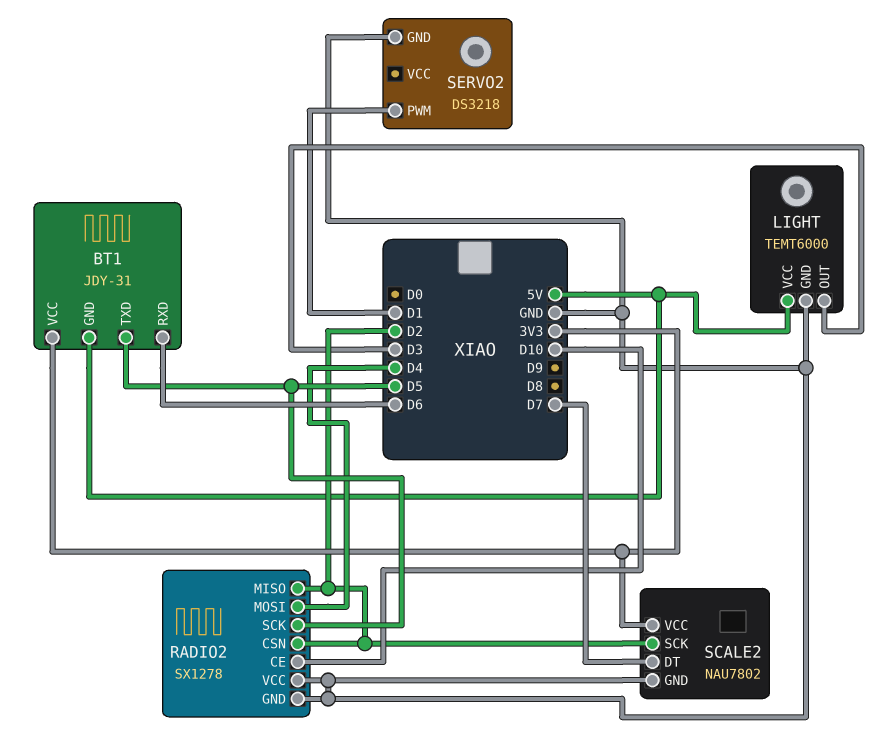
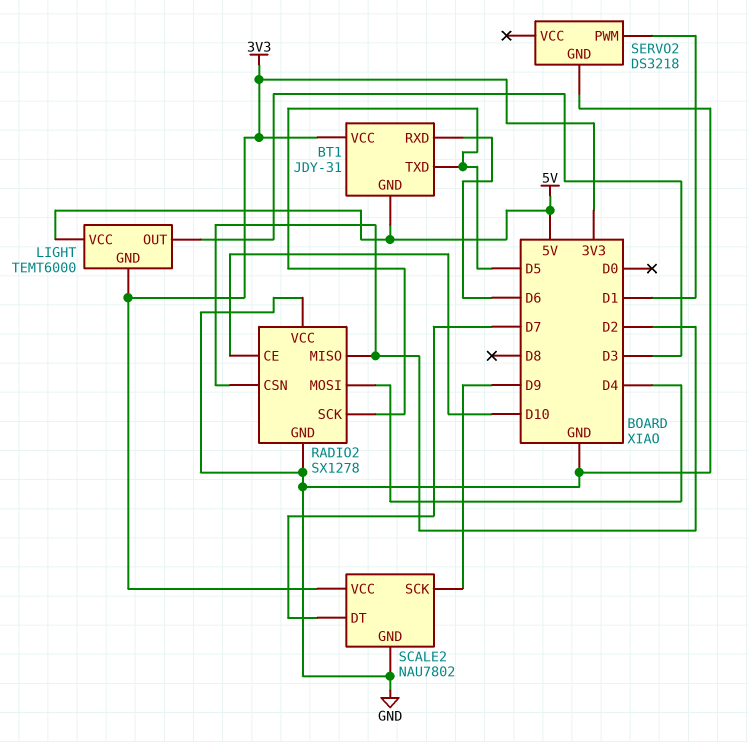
LIGHT pin GND: GND -> 3V3
SCALE2 pin SCK: D2 -> D9

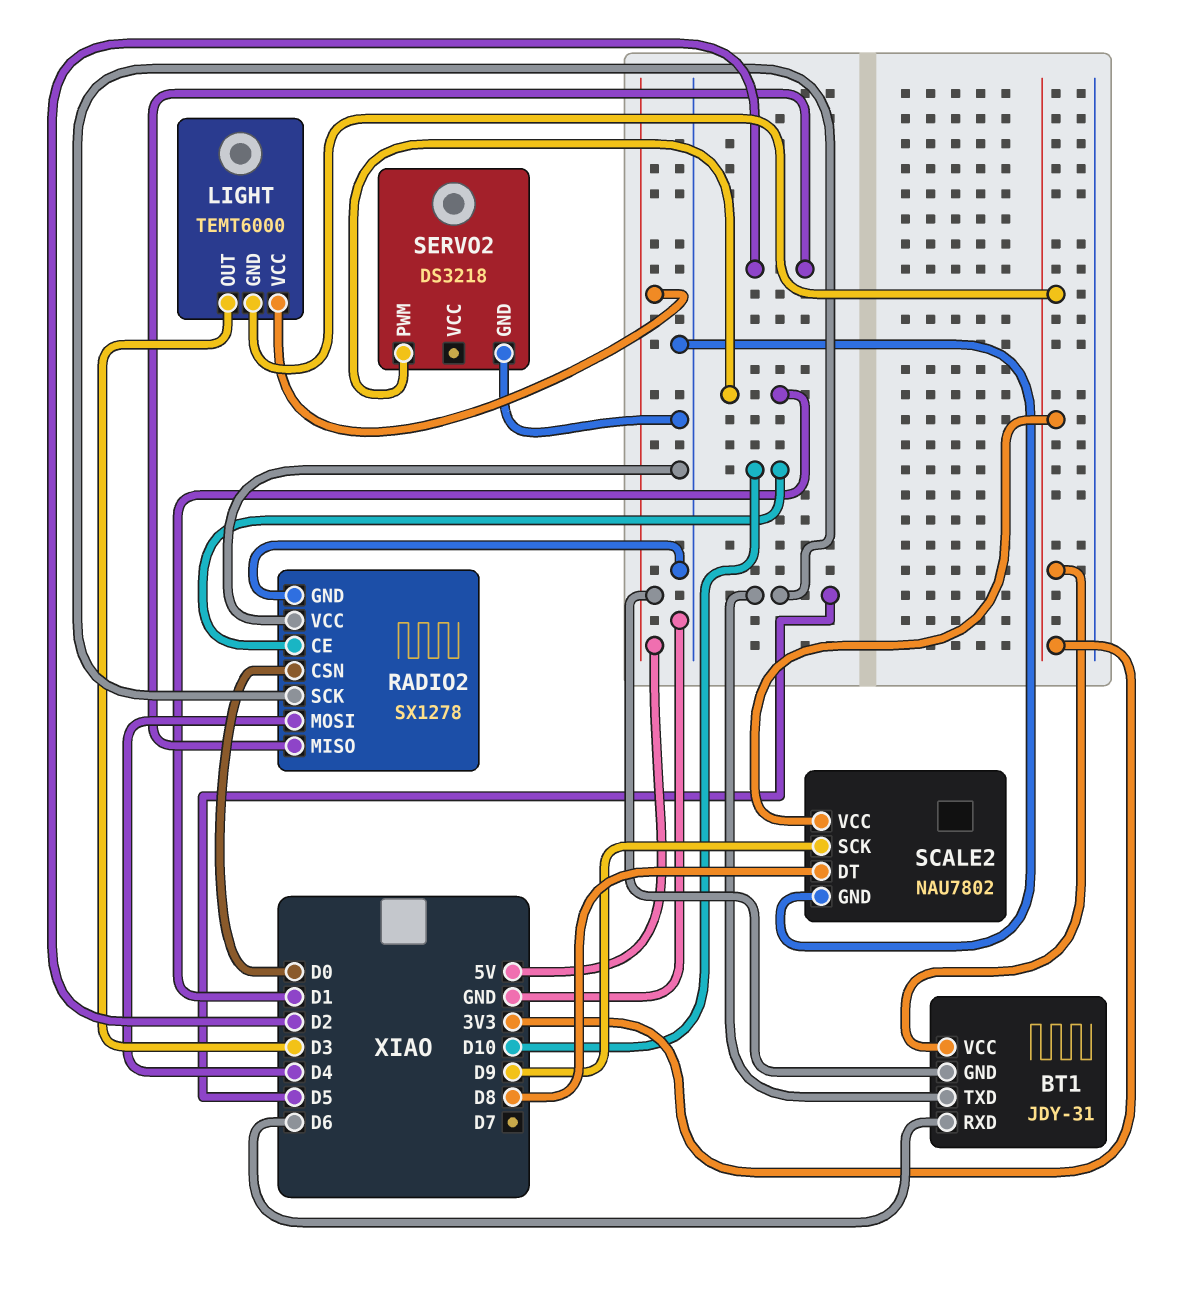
RADIO2 pin CSN: D2 -> D0
SCALE2 pin DT: D7 -> D8

